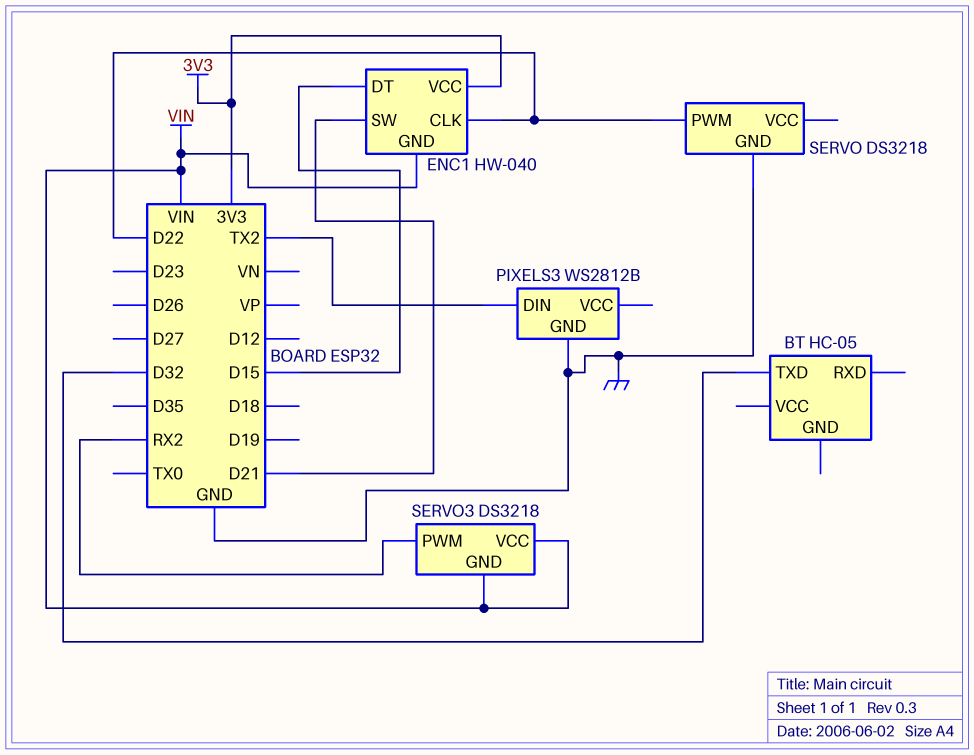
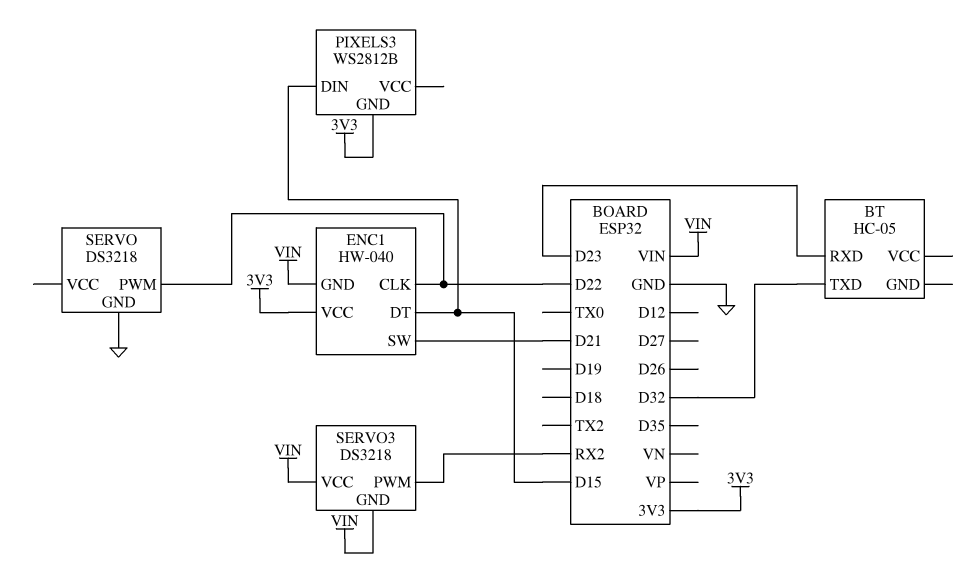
BT pin RXD: none -> D23
PIXELS3 pin DIN: TX2 -> D15
PIXELS3 pin GND: GND -> 3V3

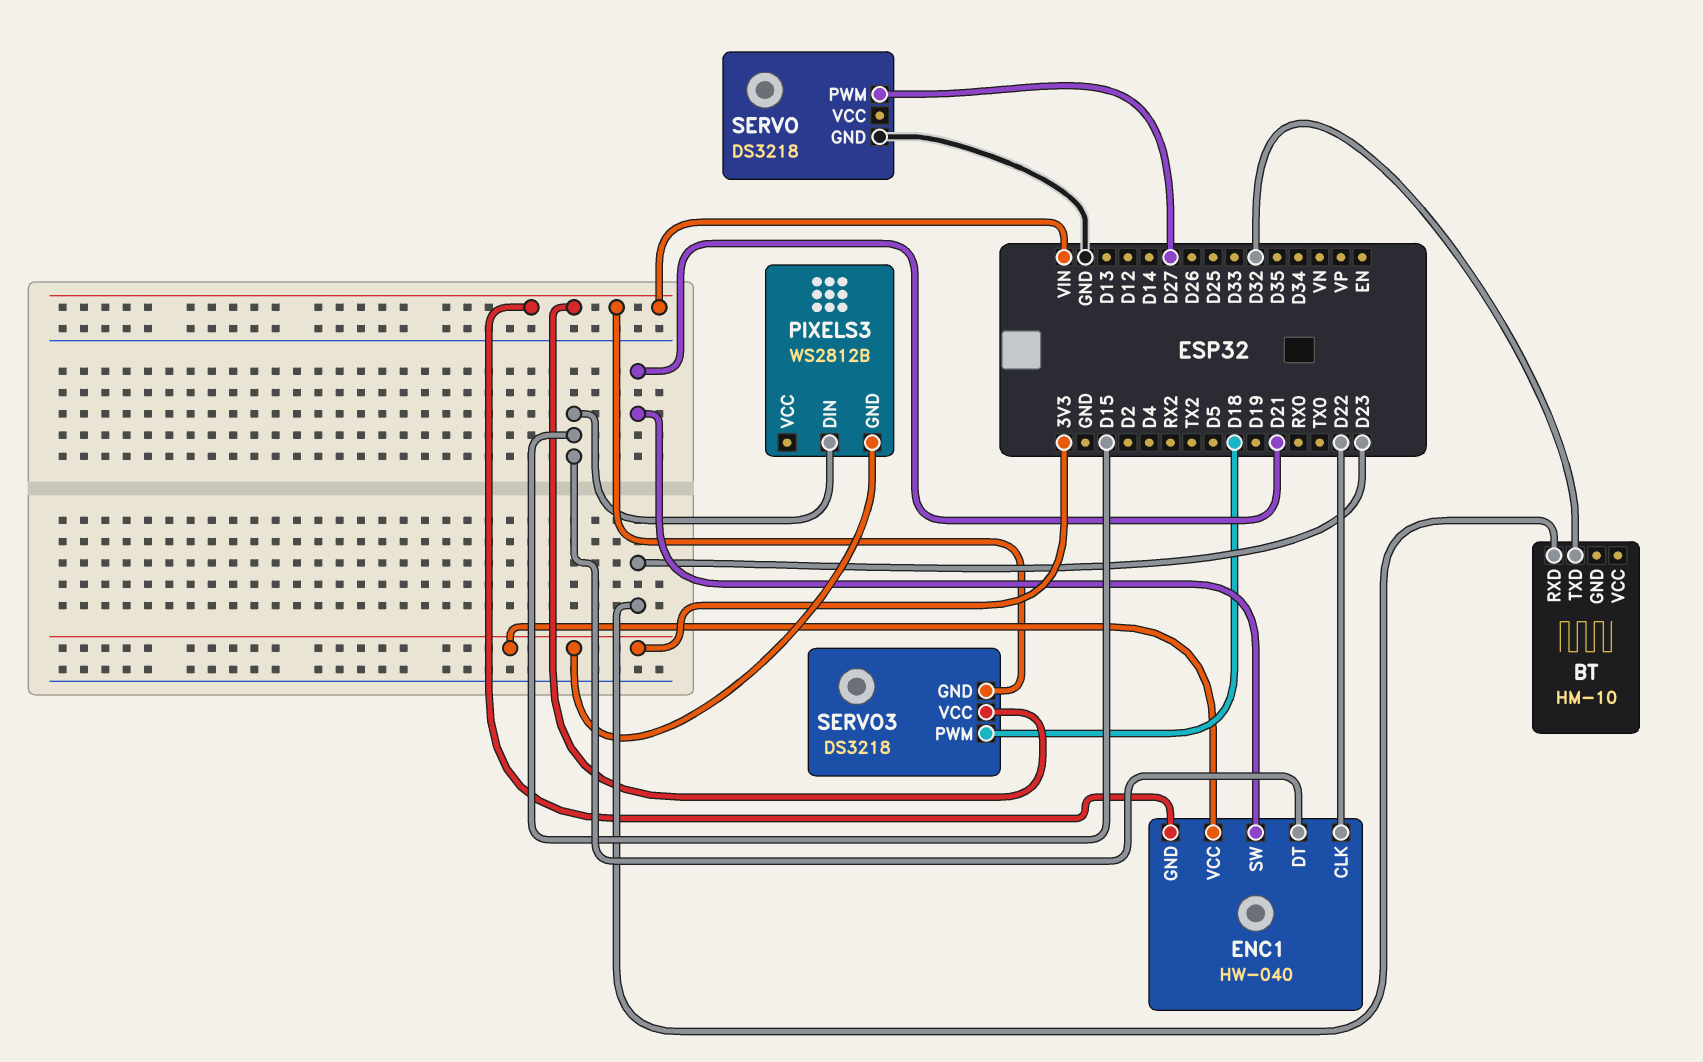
BT: HC-05 -> HM-10
SERVO pin PWM: D22 -> D27
SERVO3 pin PWM: RX2 -> D18

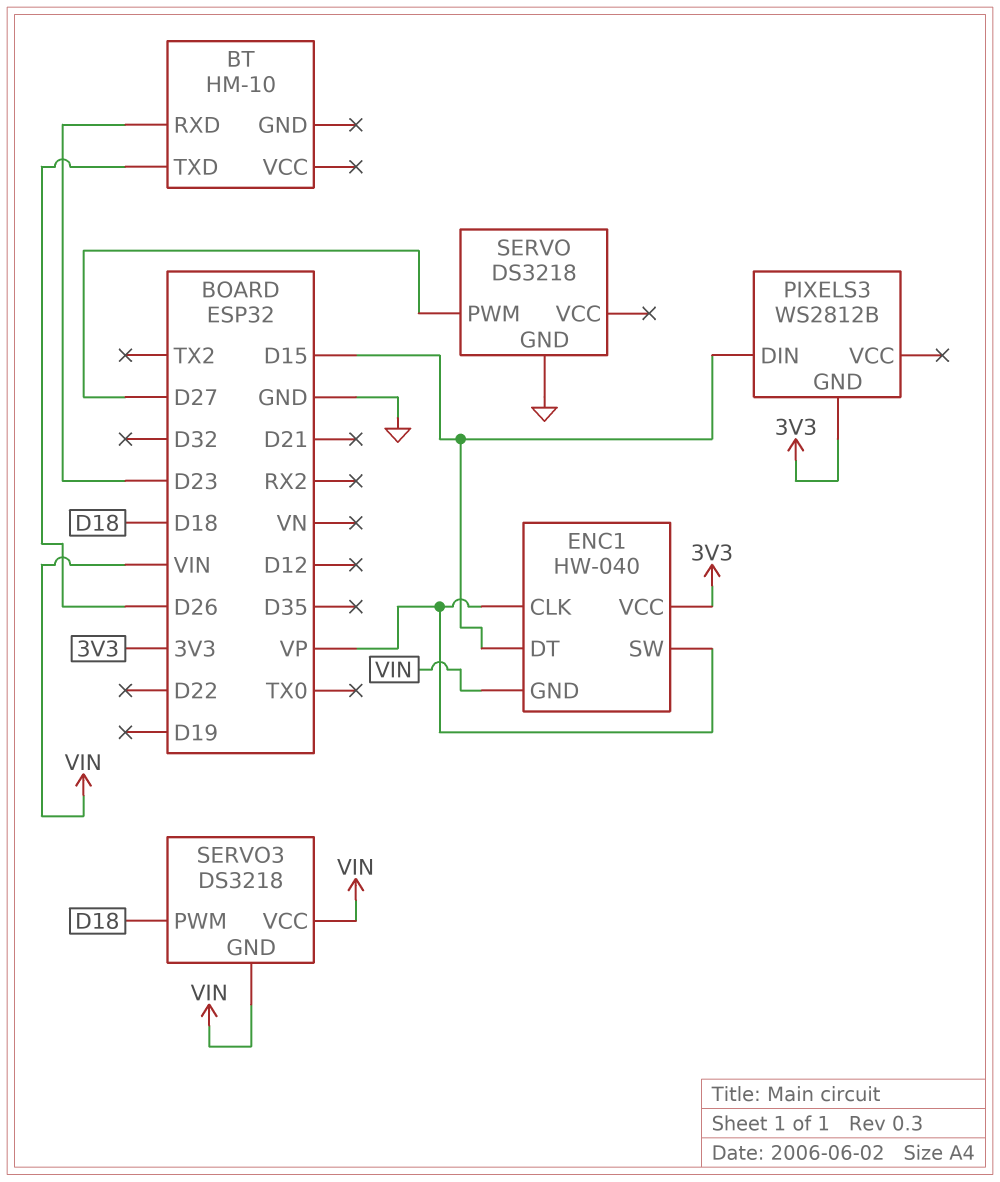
BT pin TXD: D32 -> D26
ENC1 pin CLK: D22 -> VP
ENC1 pin SW: D21 -> VP

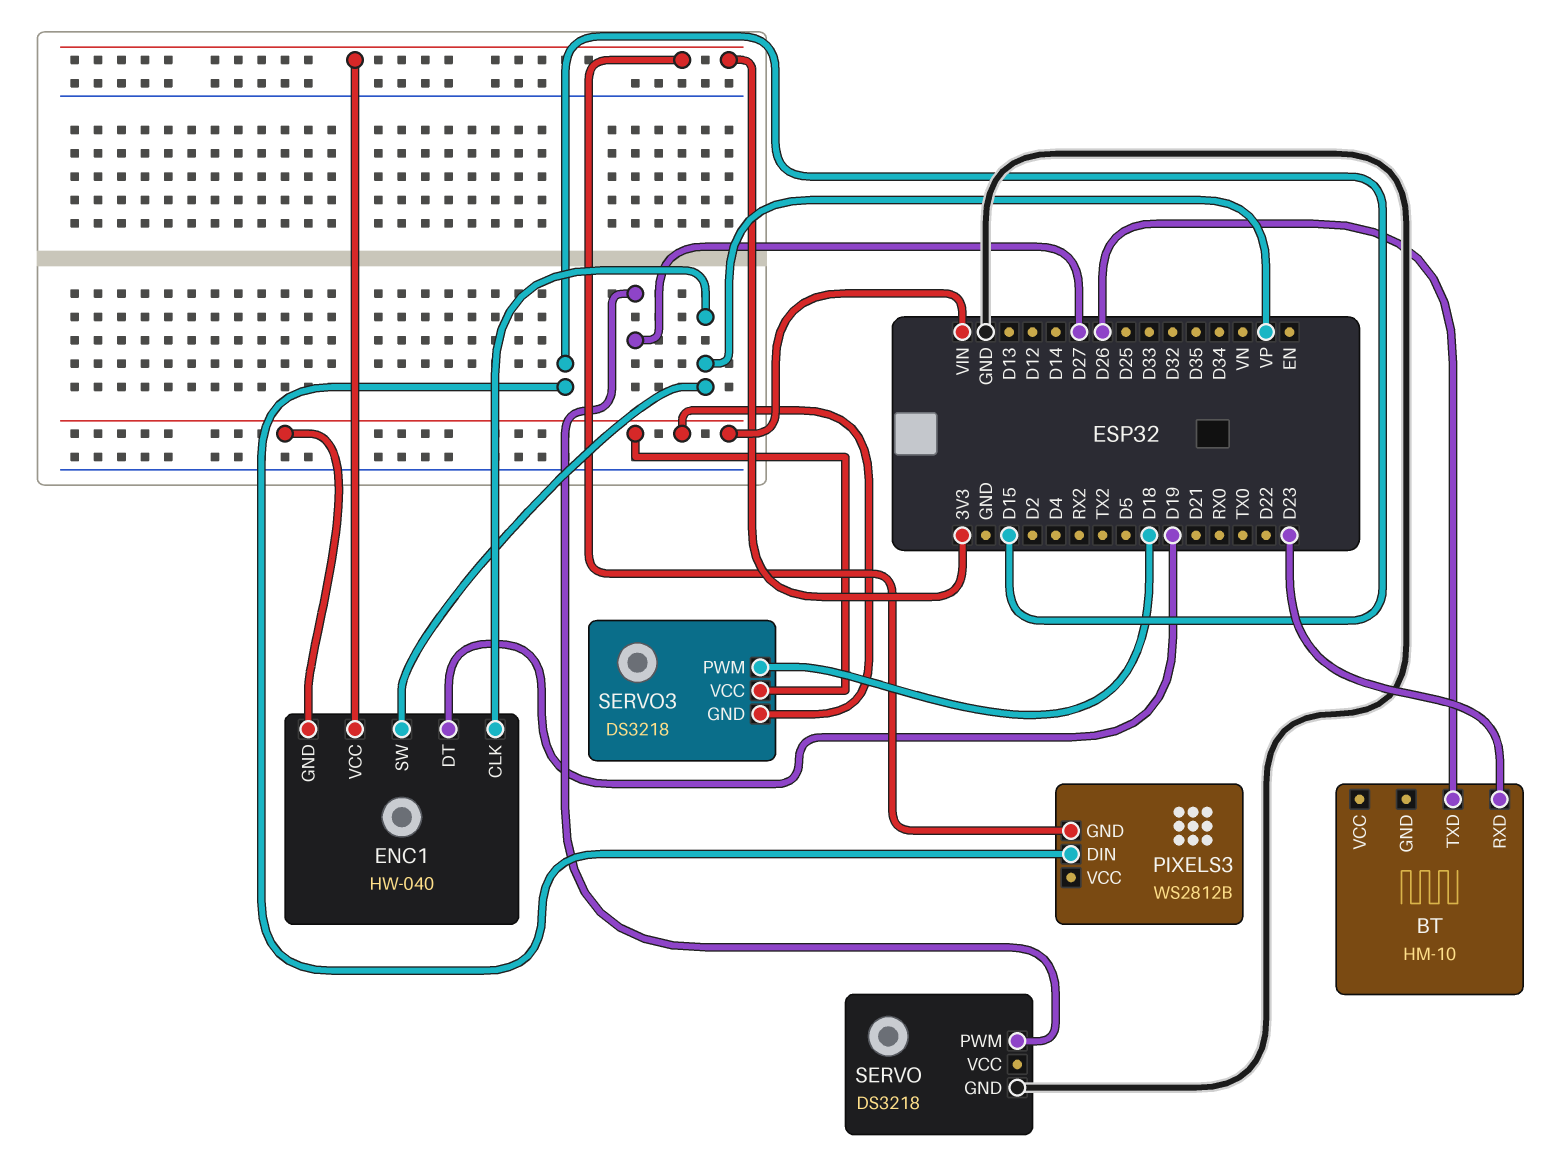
ENC1 pin DT: D15 -> D19

